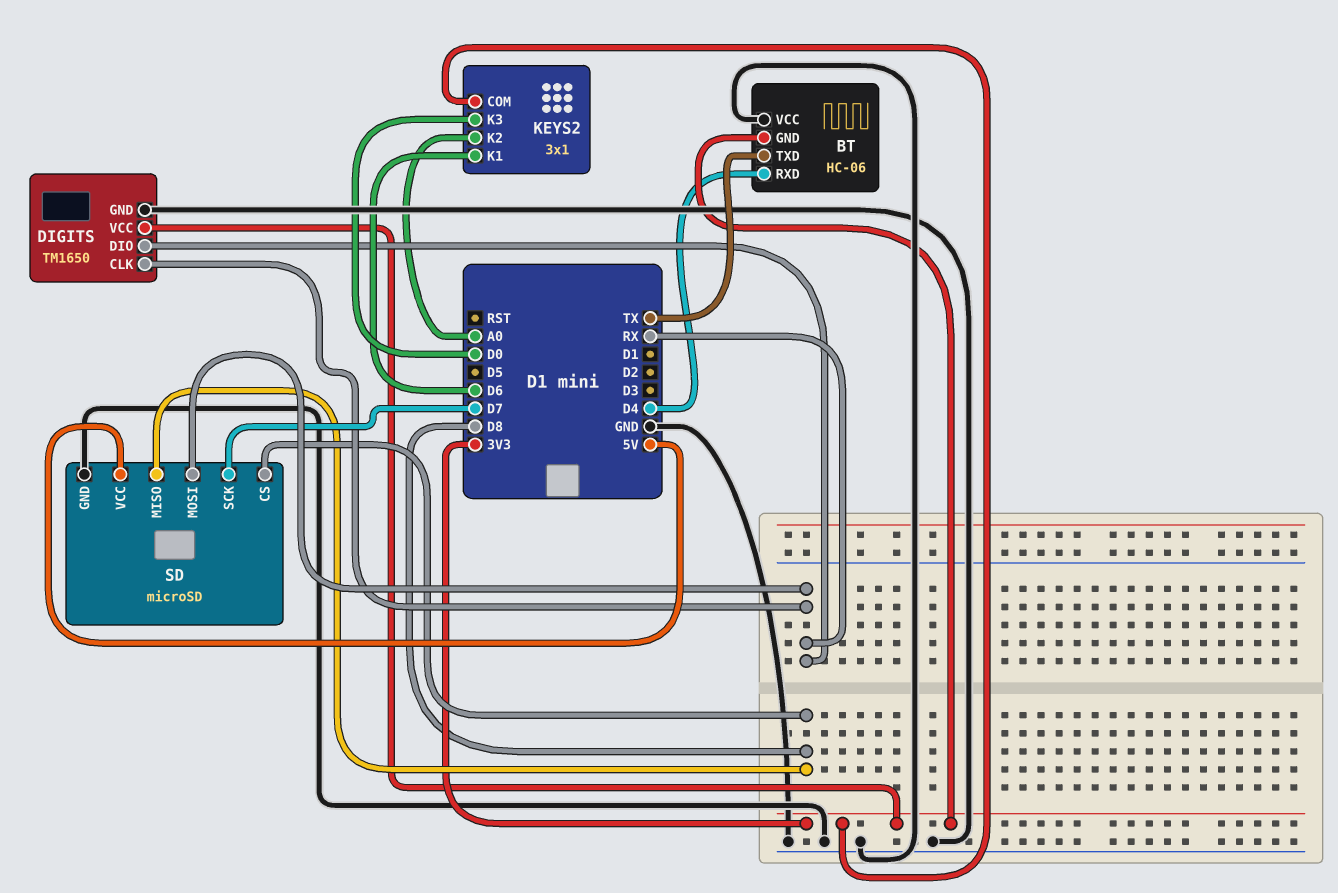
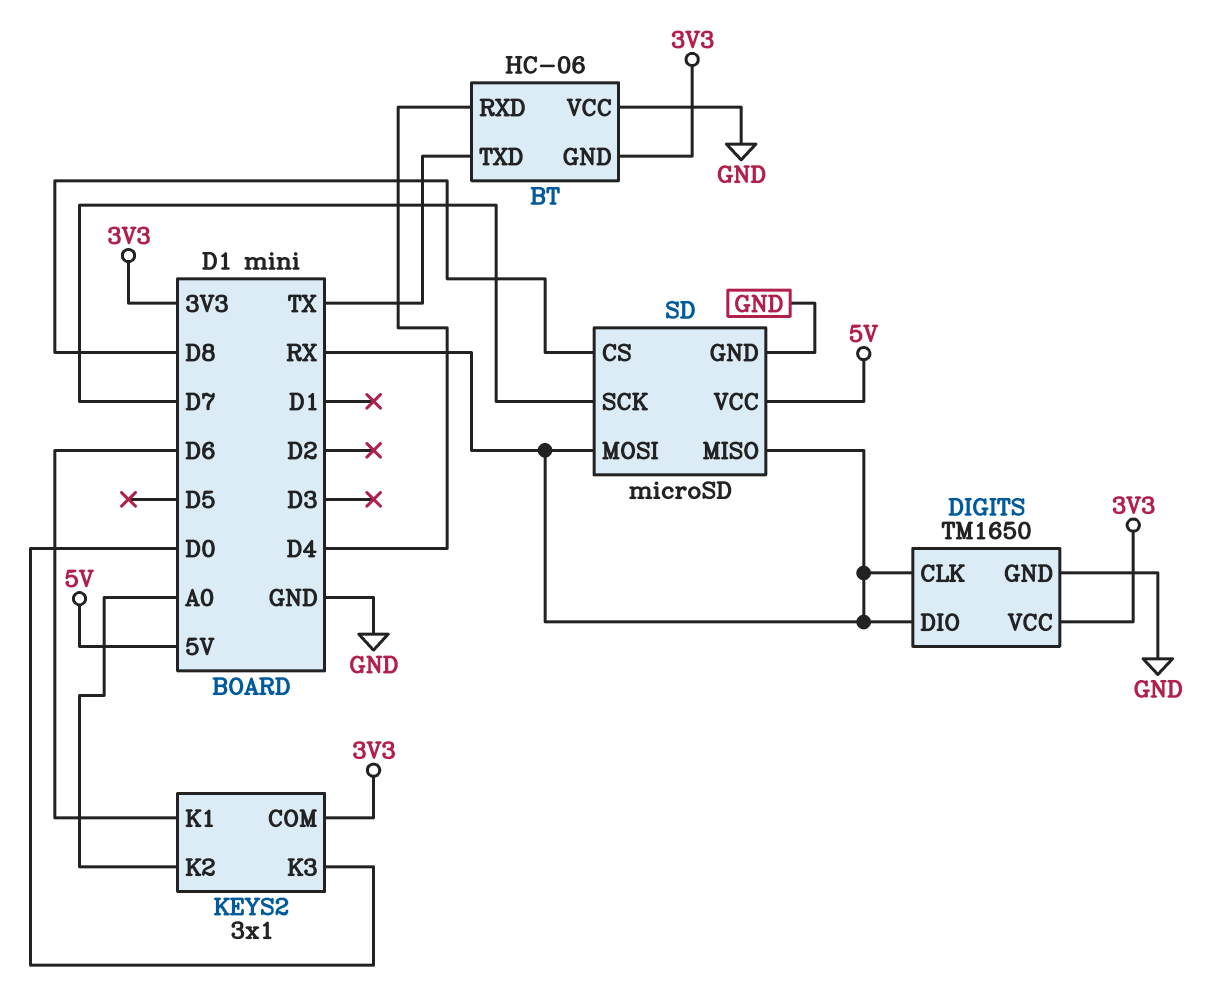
SD pin MISO: D8 -> RX

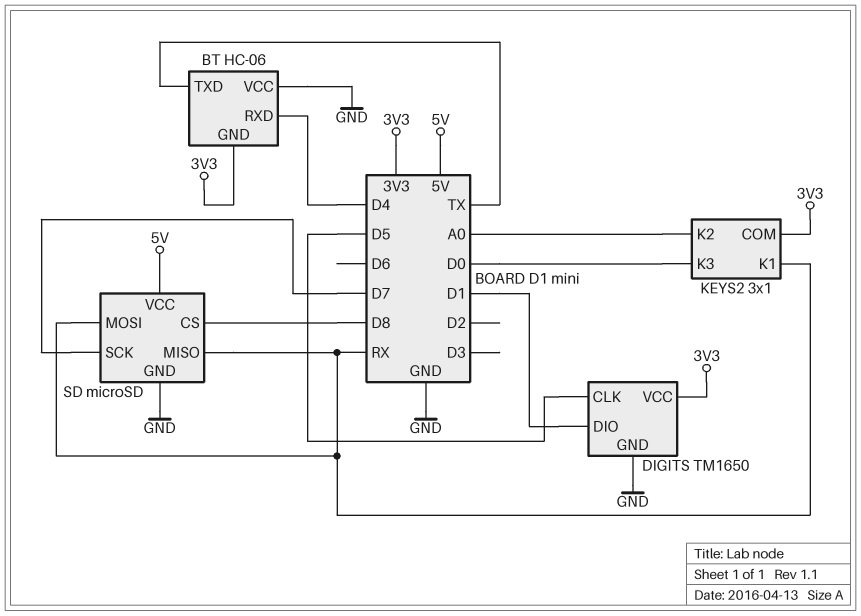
DIGITS pin CLK: RX -> D5
DIGITS pin DIO: RX -> D1
KEYS2 pin K1: D6 -> RX

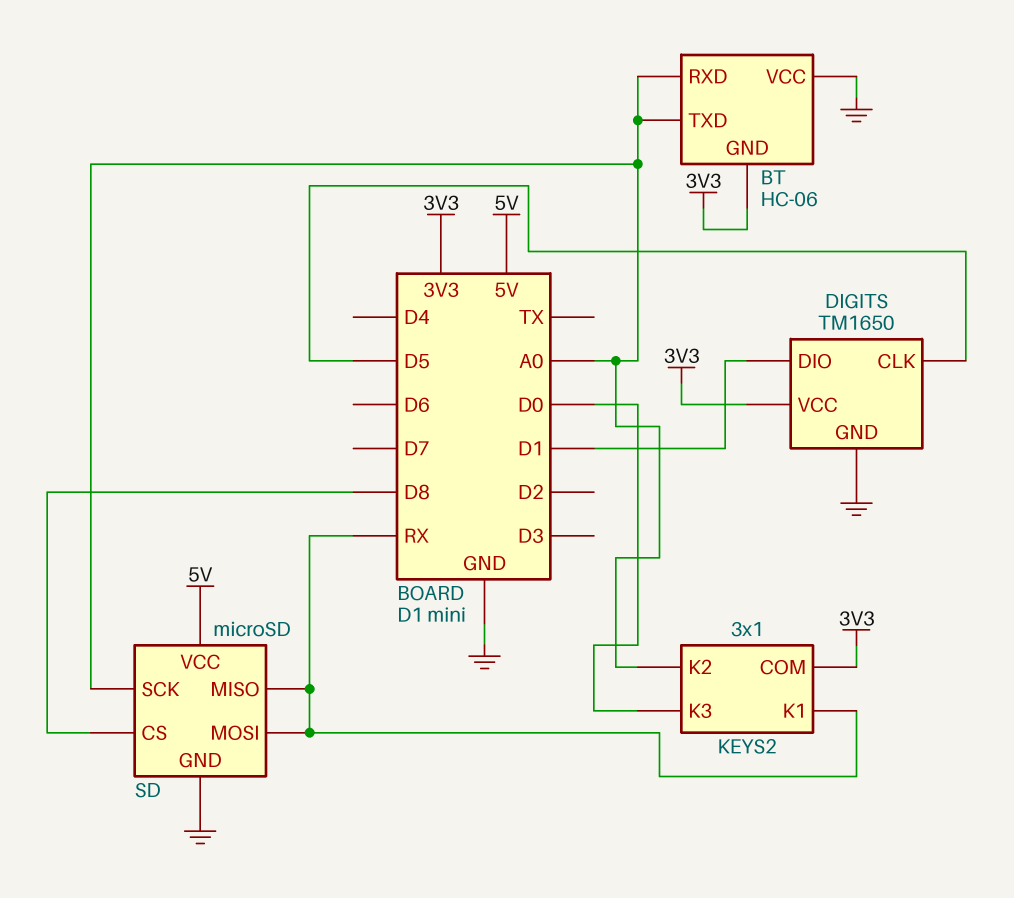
BT pin RXD: D4 -> A0
BT pin TXD: TX -> A0
SD pin SCK: D7 -> A0

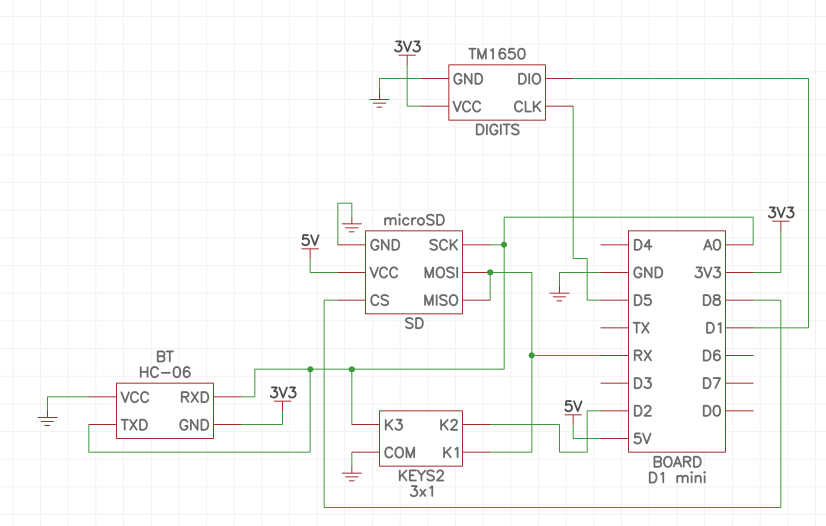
KEYS2 pin COM: 3V3 -> GND
KEYS2 pin K2: A0 -> D2
KEYS2 pin K3: D0 -> A0

